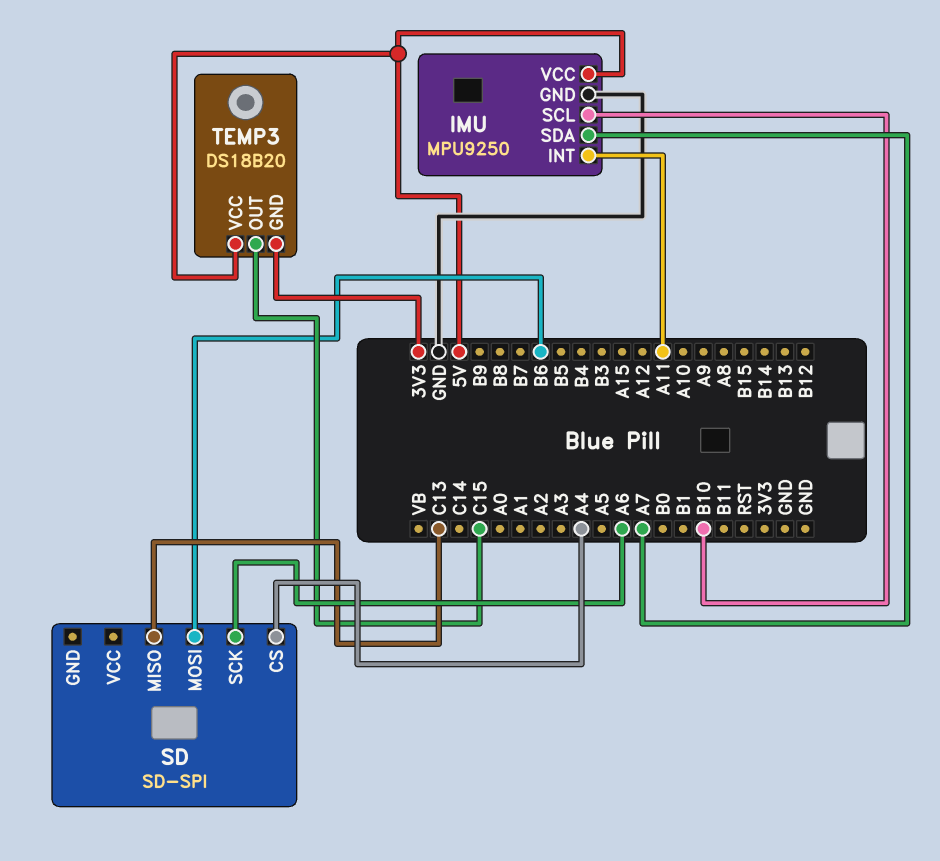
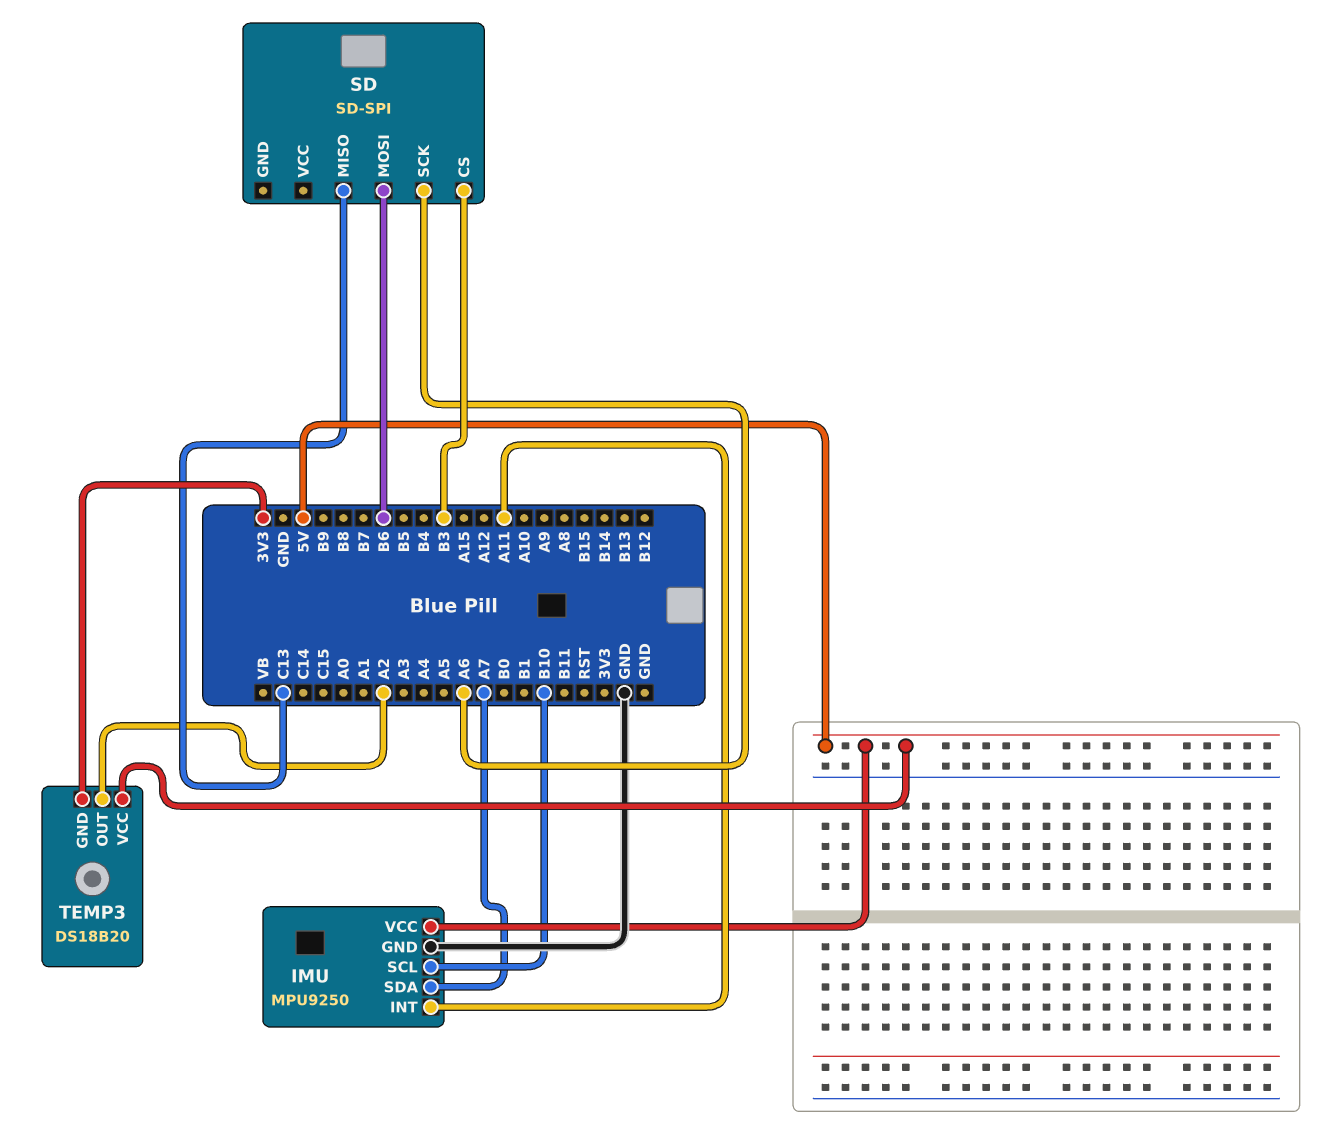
SD pin CS: A4 -> B3
TEMP3 pin OUT: C15 -> A2

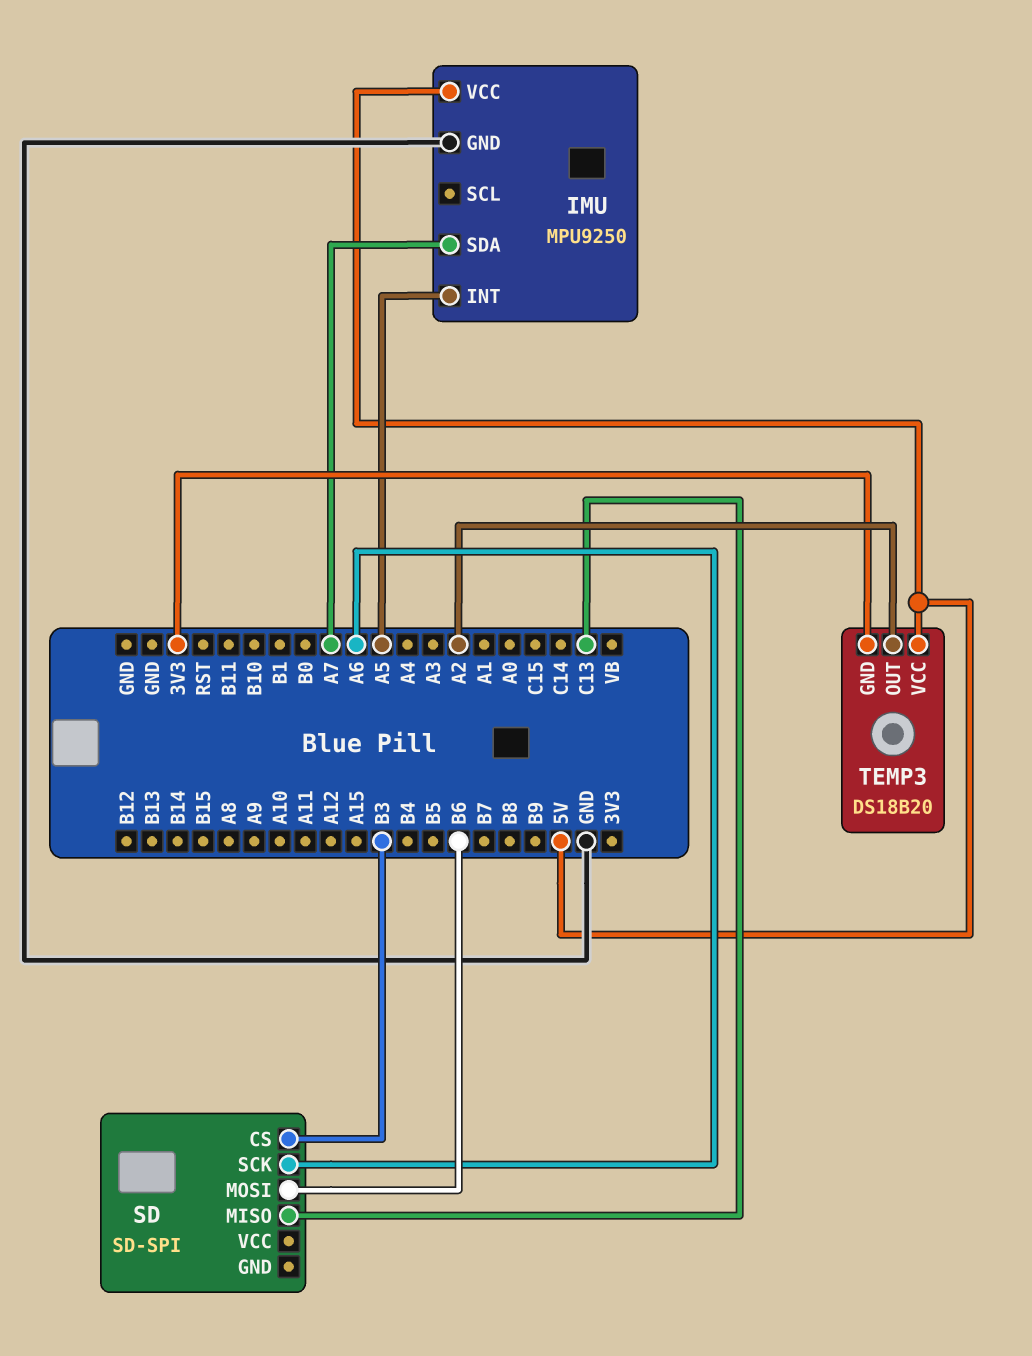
IMU pin INT: A11 -> A5
IMU pin SCL: B10 -> none

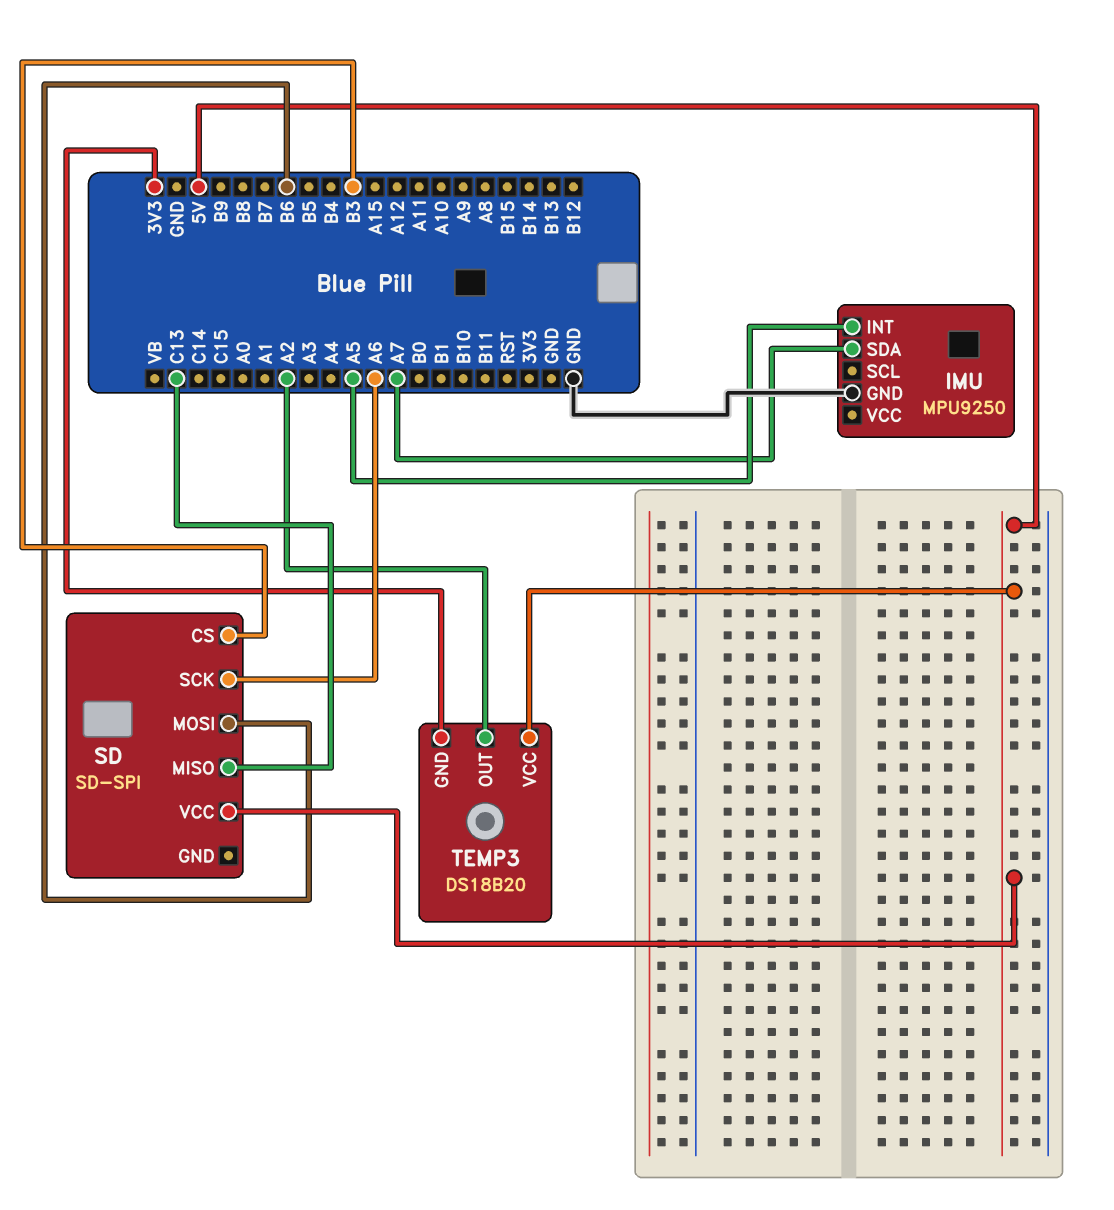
IMU pin VCC: 5V -> none
SD pin VCC: none -> 5V

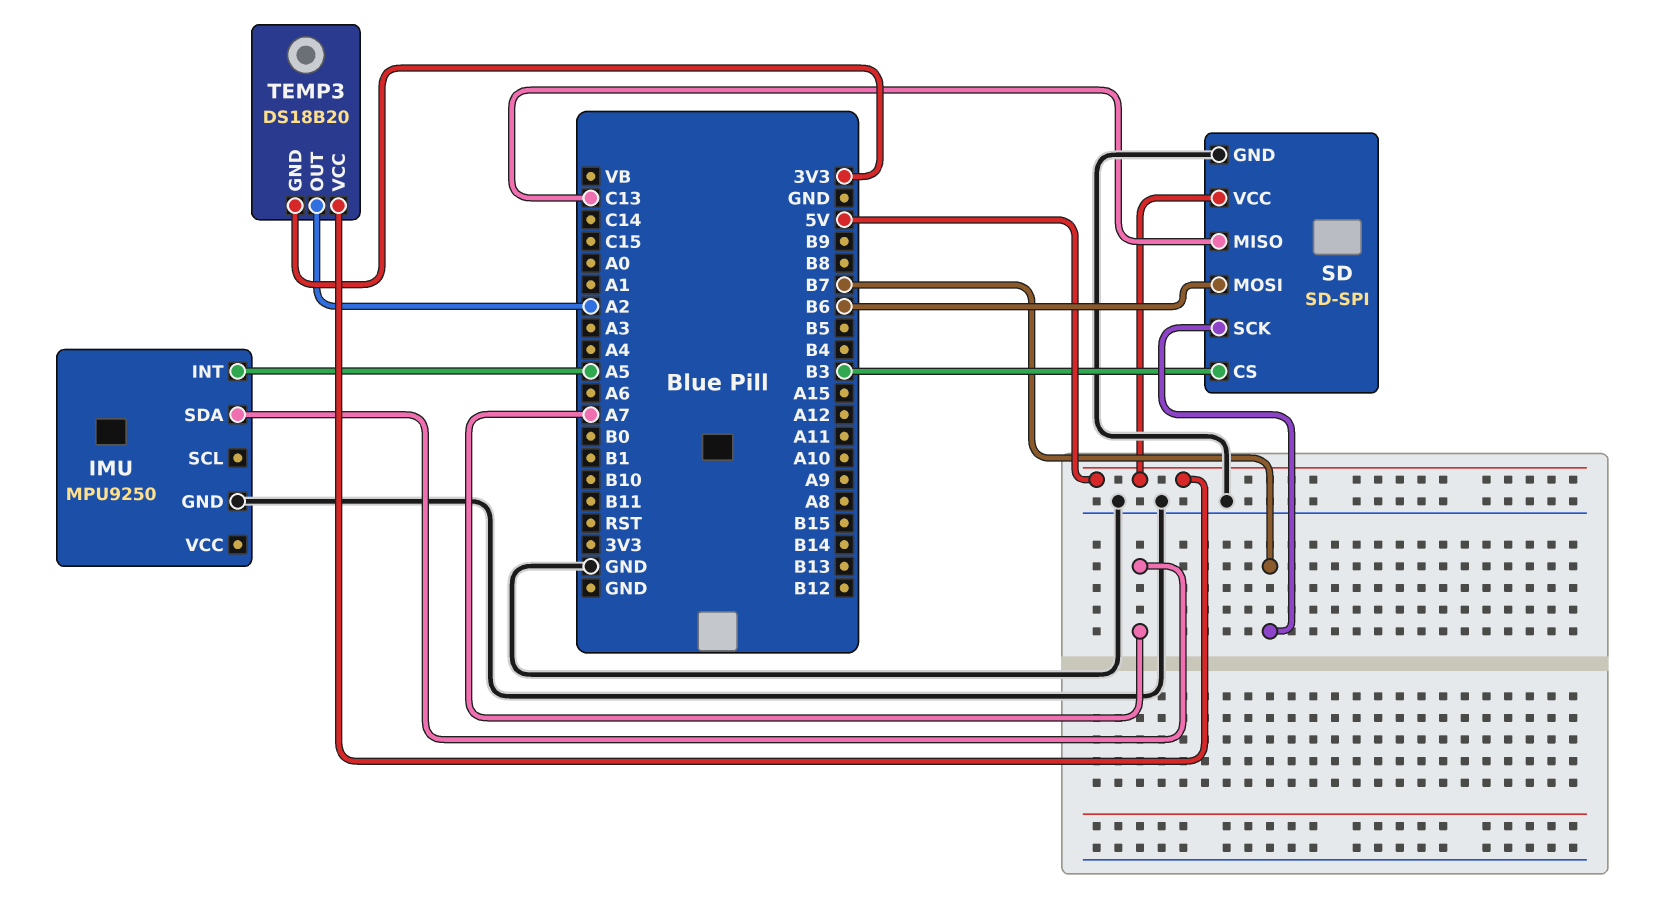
SD pin GND: none -> GND
SD pin SCK: A6 -> B7

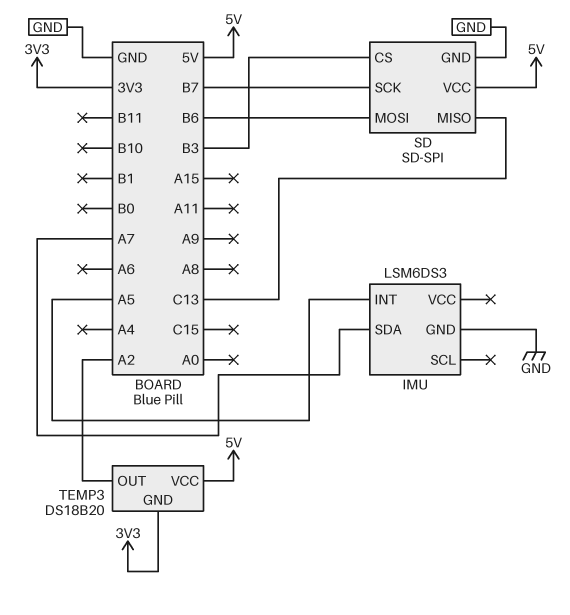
IMU: MPU9250 -> LSM6DS3

